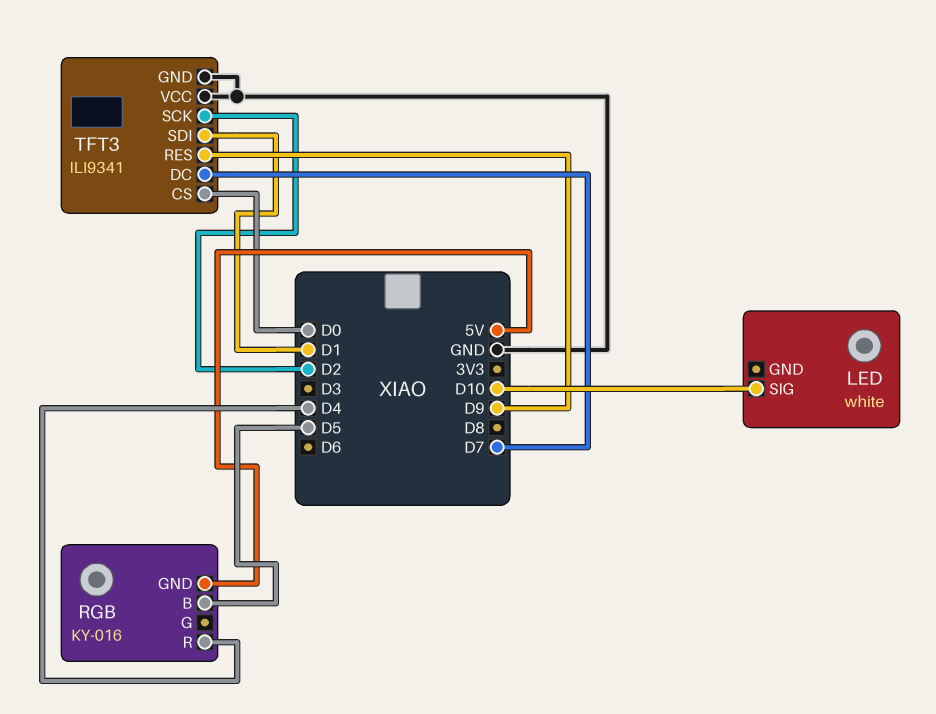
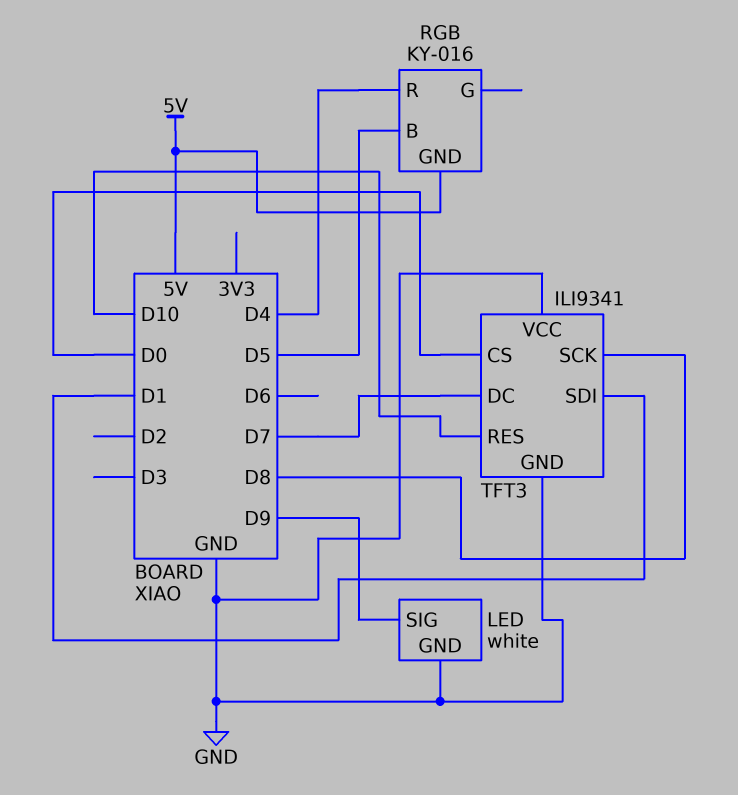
LED pin GND: none -> GND
LED pin SIG: D10 -> D9
TFT3 pin RES: D9 -> D10
TFT3 pin SCK: D2 -> D8

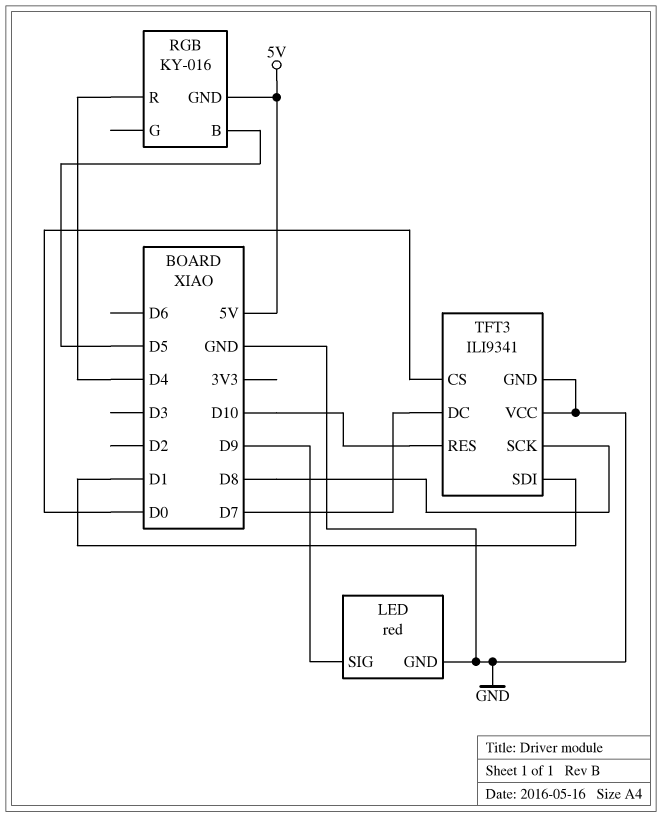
LED: white -> red

